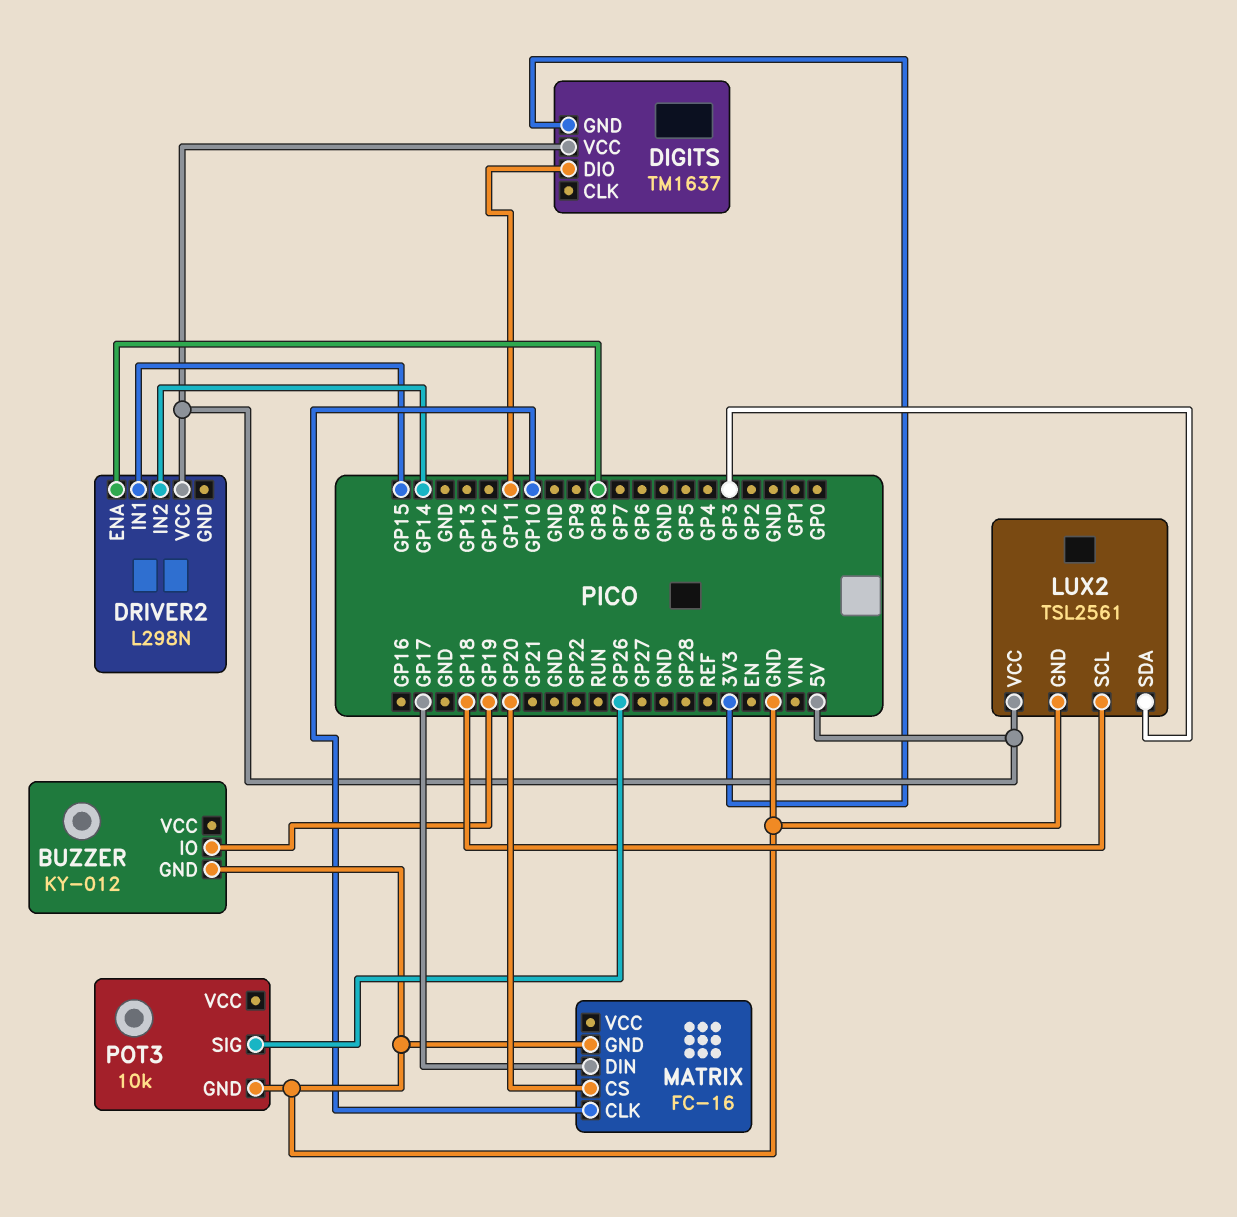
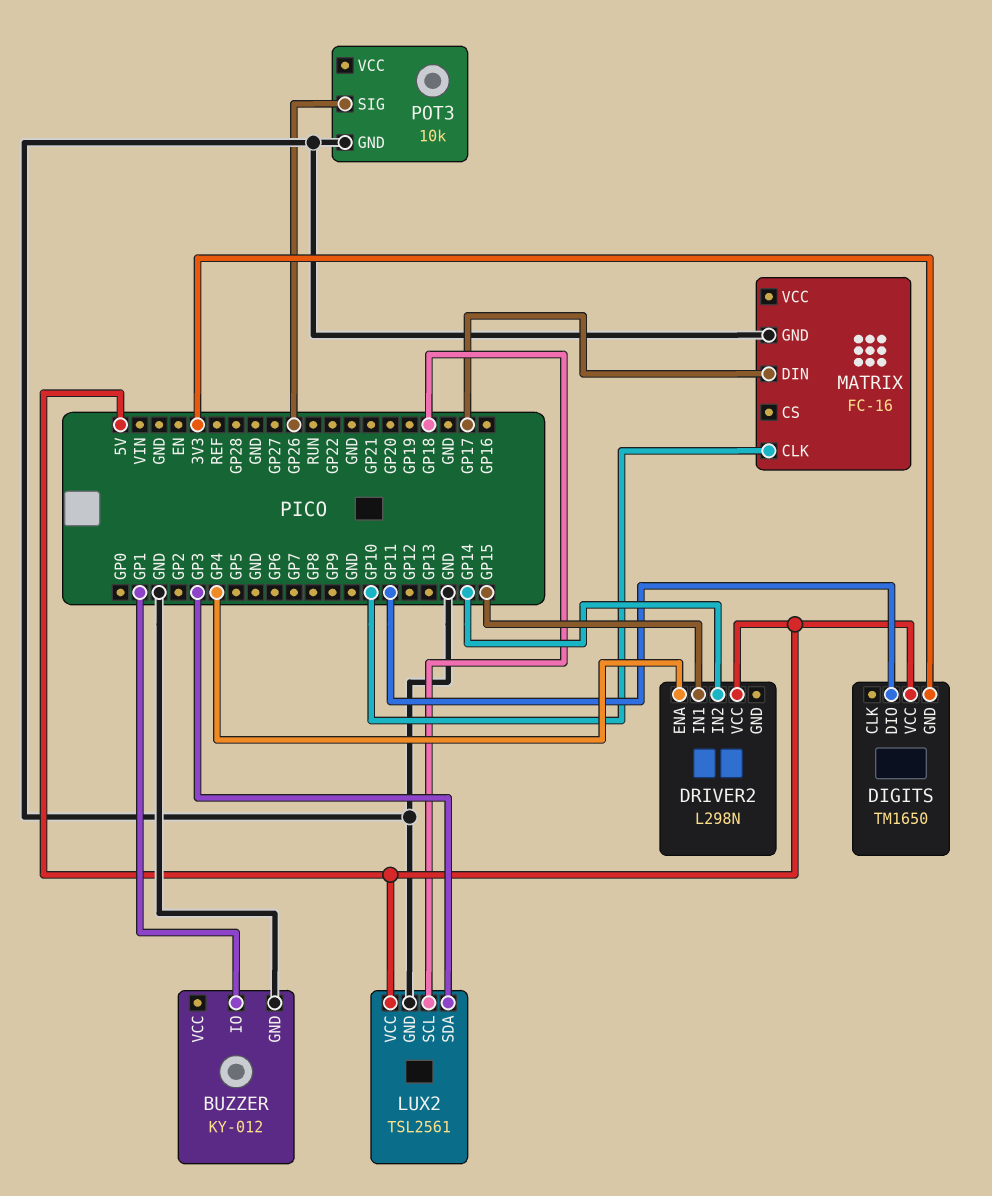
BUZZER pin IO: GP19 -> GP1
DIGITS: TM1637 -> TM1650
DRIVER2 pin ENA: GP8 -> GP4
MATRIX pin CS: GP20 -> none

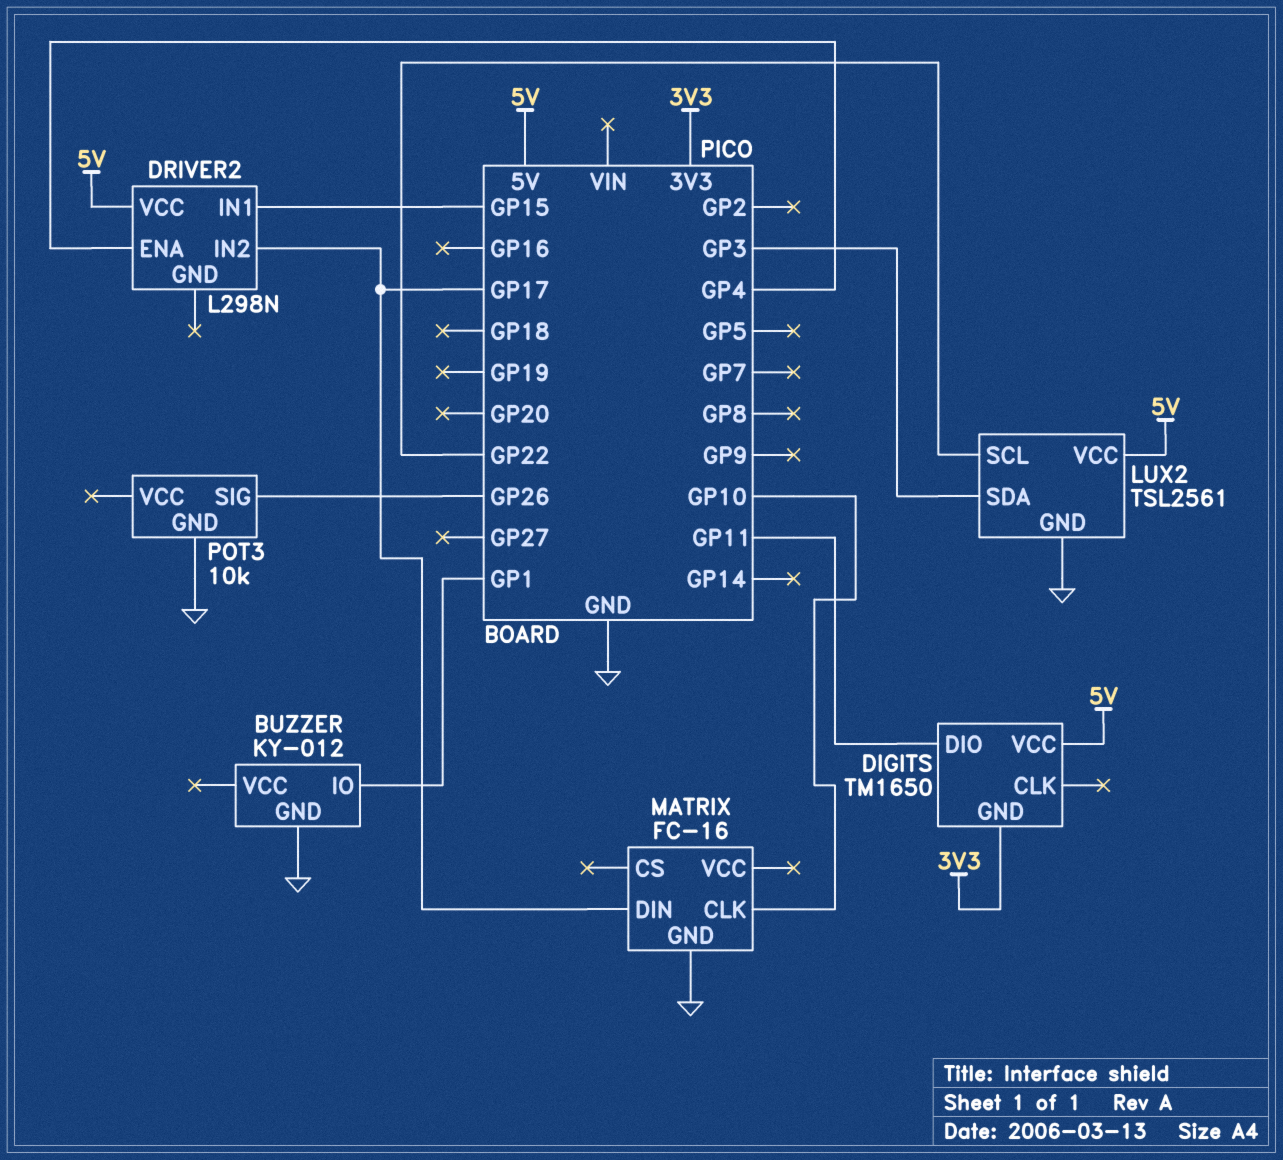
DRIVER2 pin IN2: GP14 -> GP17
LUX2 pin SCL: GP18 -> GP22

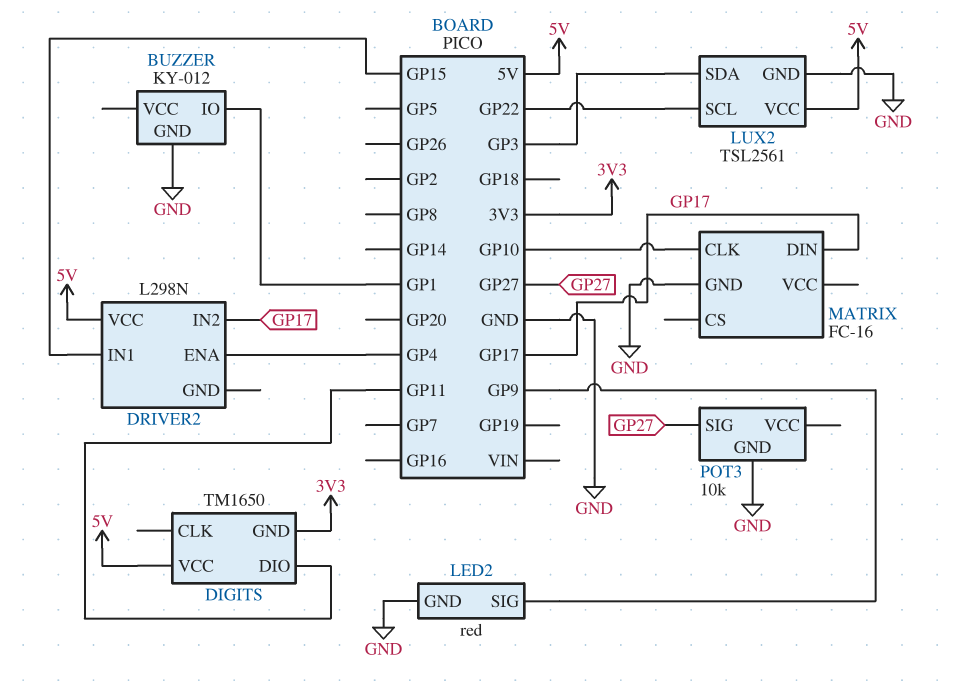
LED2: none -> red
LED2 pin GND: none -> GND
LED2 pin SIG: none -> GP9
POT3 pin SIG: GP26 -> GP27

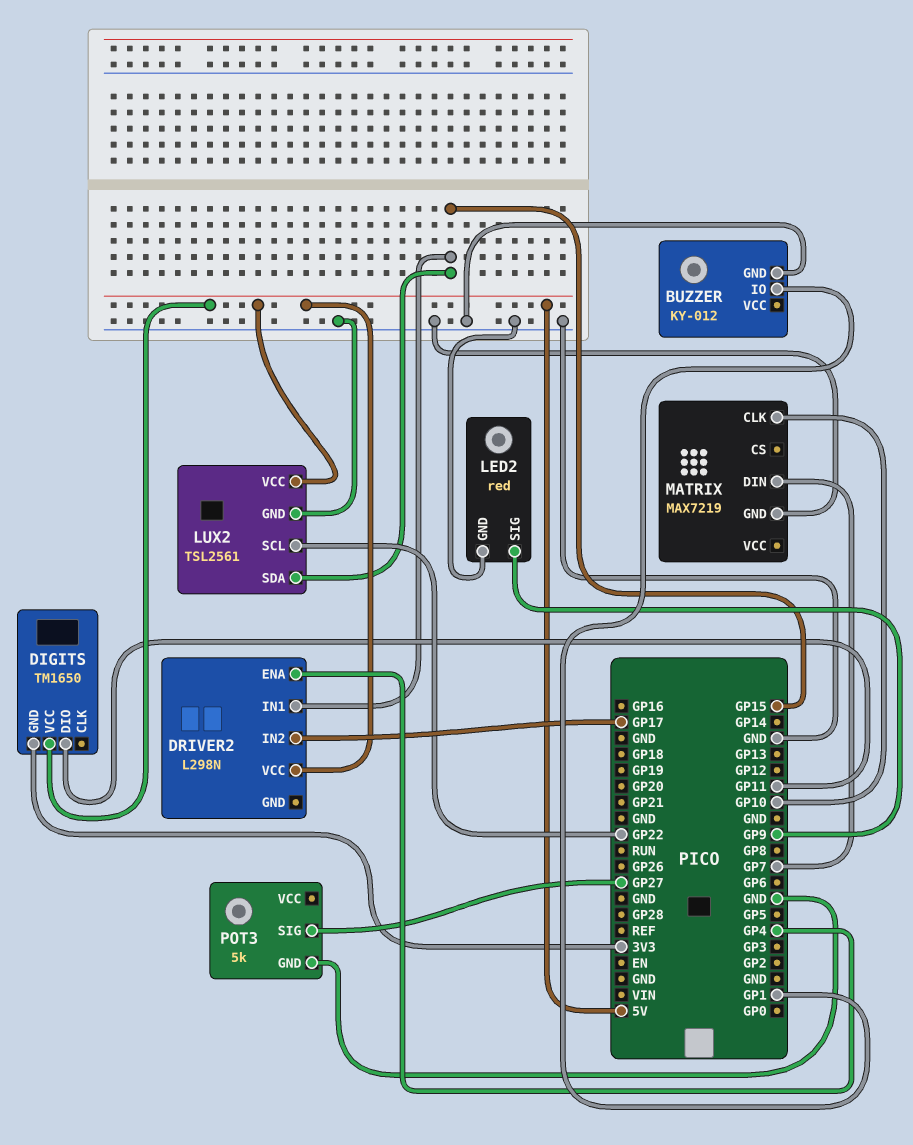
LUX2 pin SDA: GP3 -> GP15
MATRIX: FC-16 -> MAX7219
MATRIX pin DIN: GP17 -> GP7
POT3: 10k -> 5k

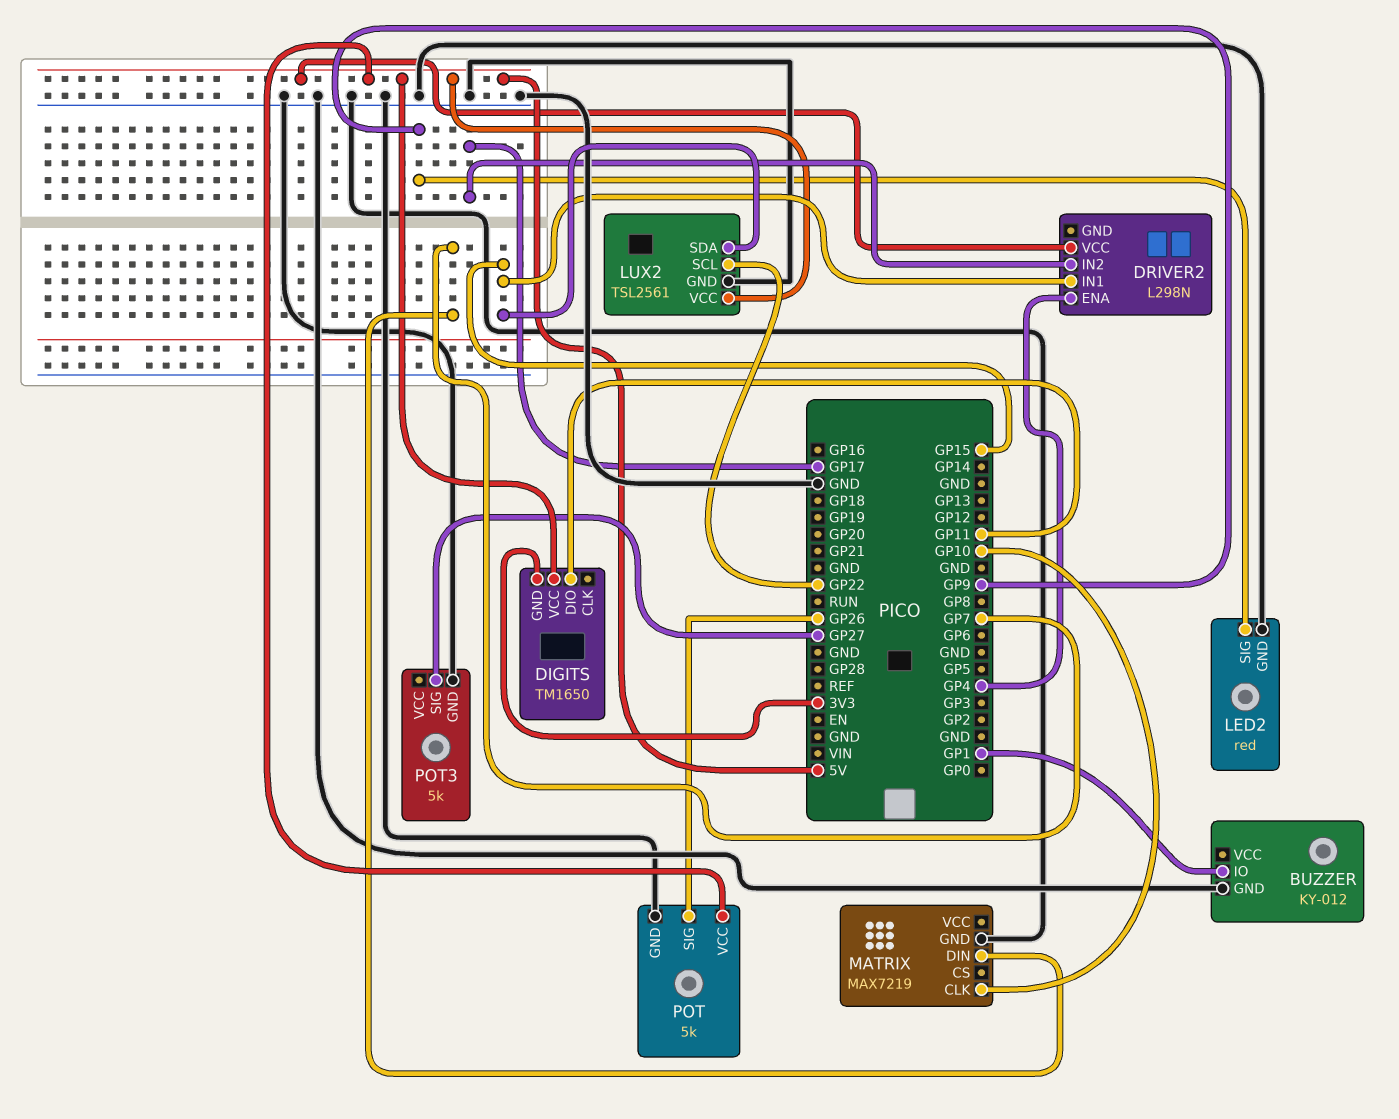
POT: none -> 5k
POT pin GND: none -> GND
POT pin SIG: none -> GP26
POT pin VCC: none -> 5V

